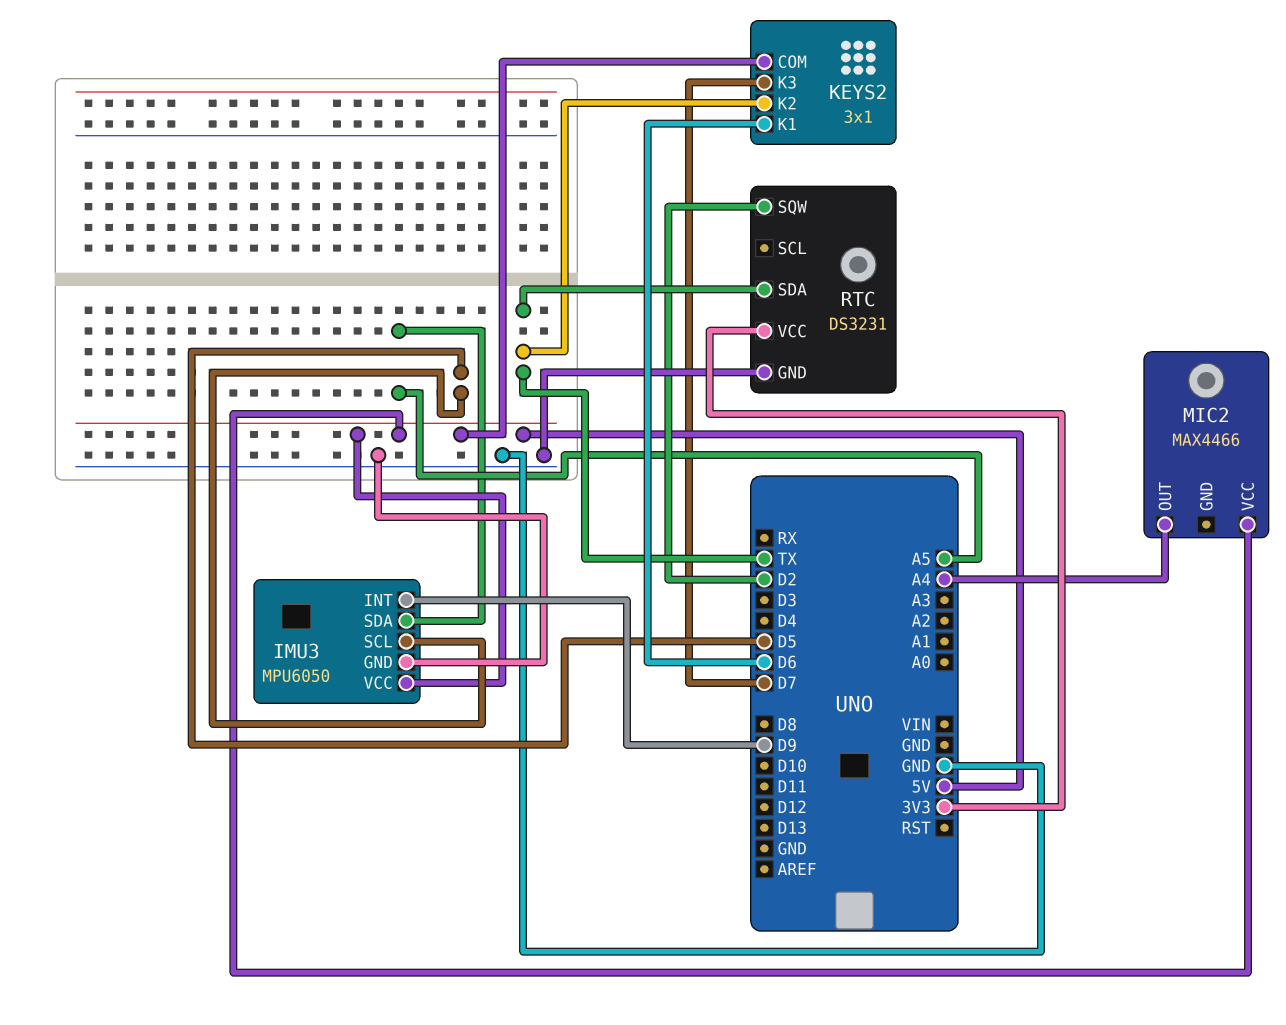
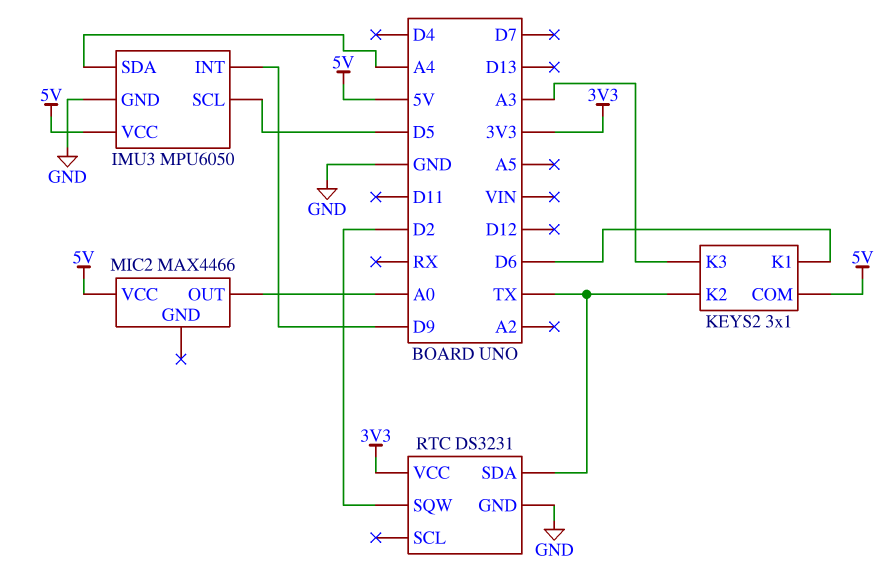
IMU3 pin SDA: A5 -> A4
KEYS2 pin K3: D7 -> A3
MIC2 pin OUT: A4 -> A0

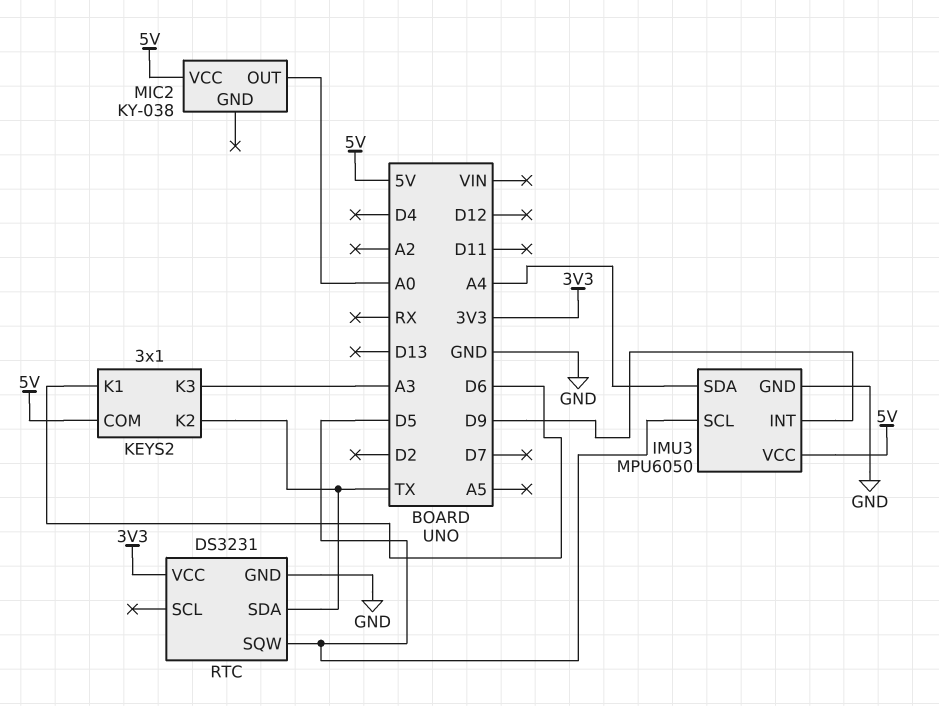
MIC2: MAX4466 -> KY-038
RTC pin SQW: D2 -> D5

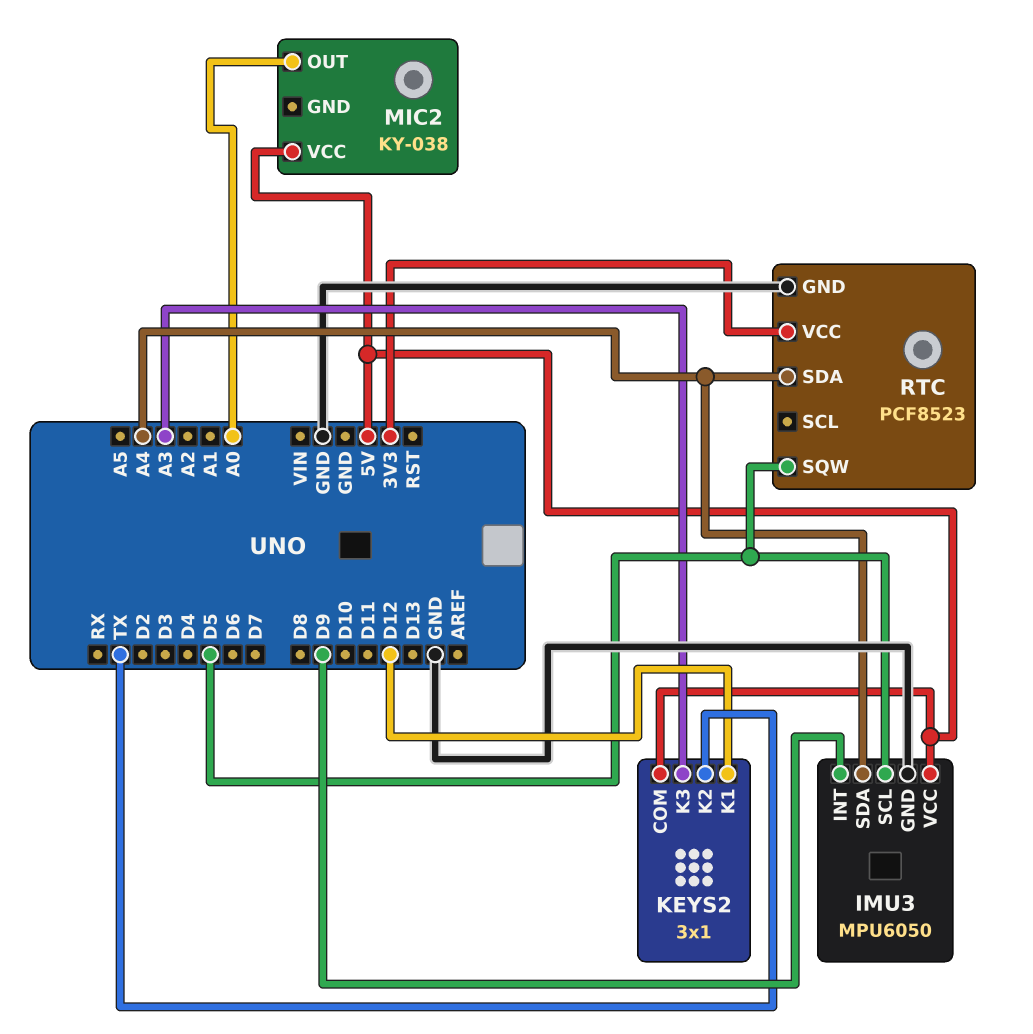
KEYS2 pin K1: D6 -> D12
RTC: DS3231 -> PCF8523
RTC pin SDA: TX -> A4

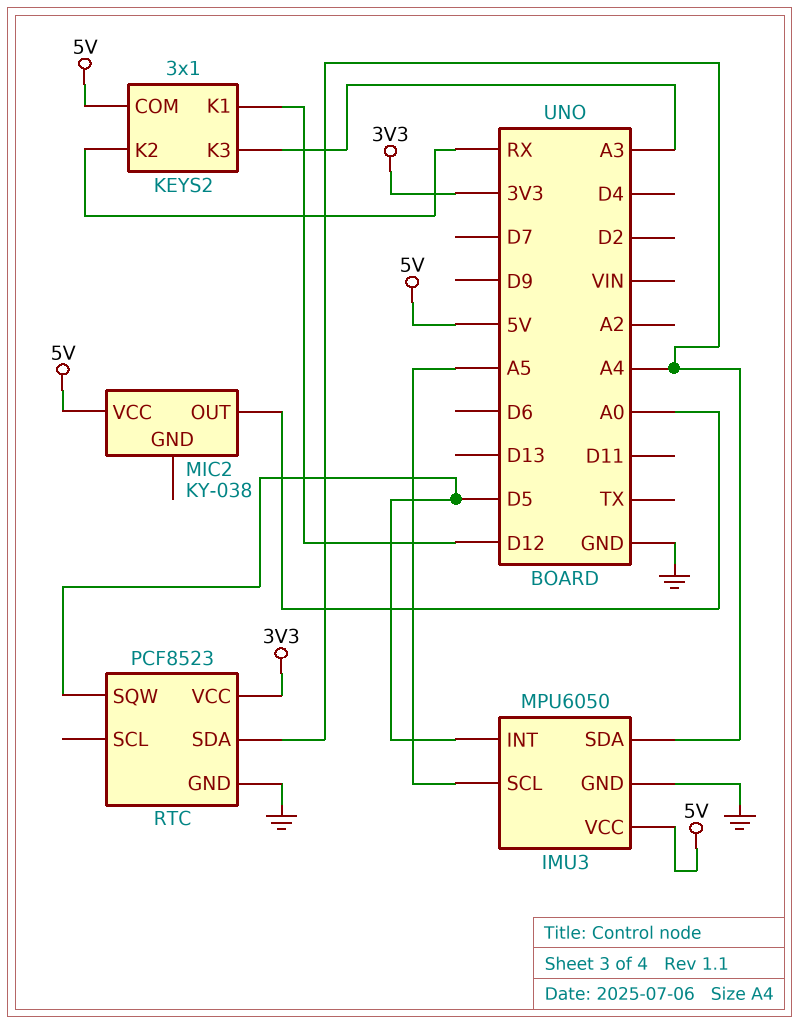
IMU3 pin INT: D9 -> D5
IMU3 pin SCL: D5 -> A5
KEYS2 pin K2: TX -> RX

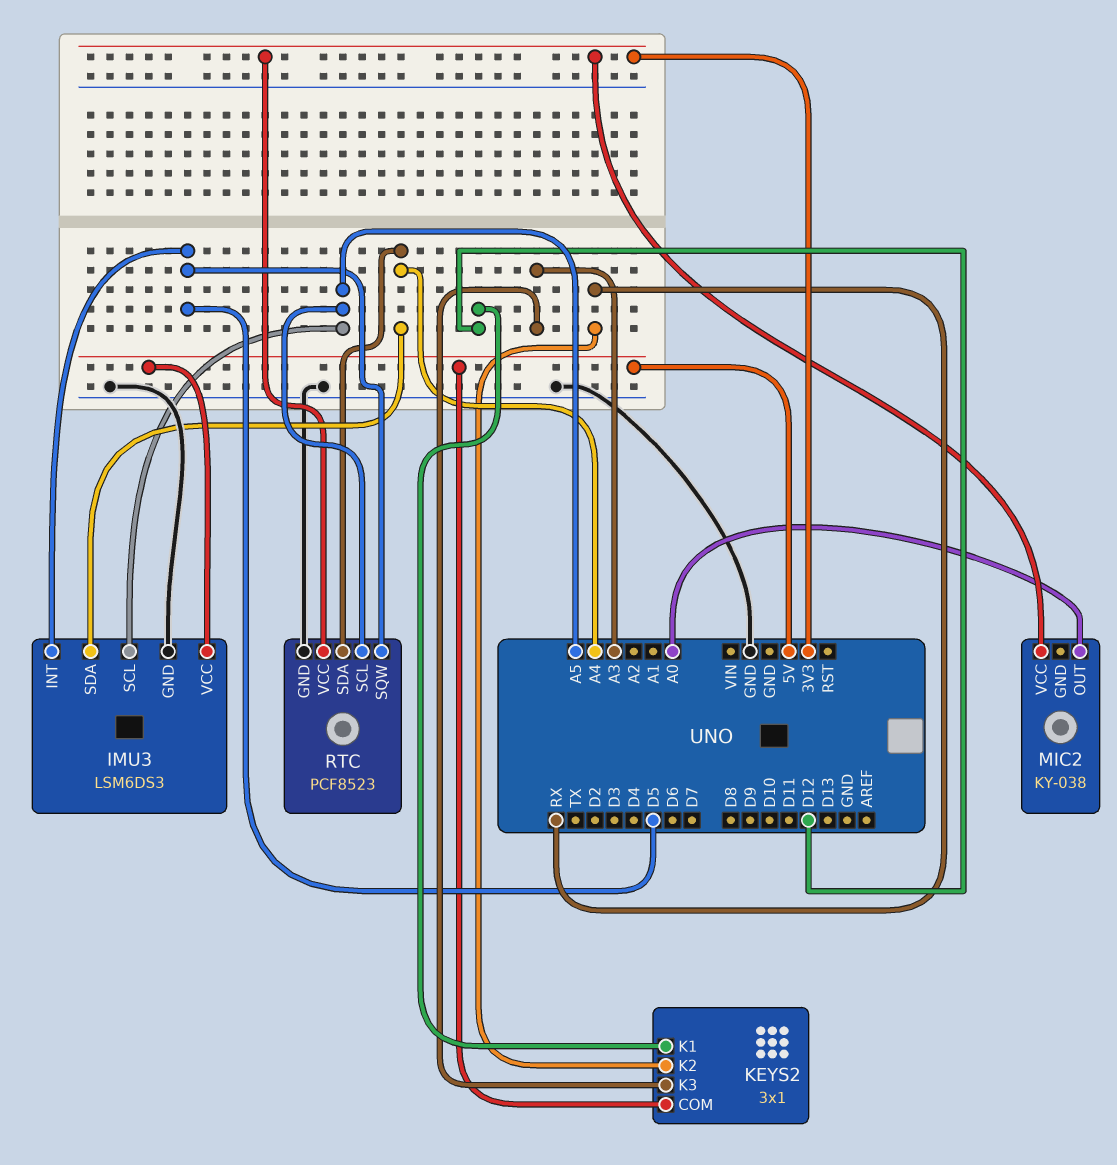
IMU3: MPU6050 -> LSM6DS3
MIC2 pin VCC: 5V -> 3V3
RTC pin SCL: none -> A5

